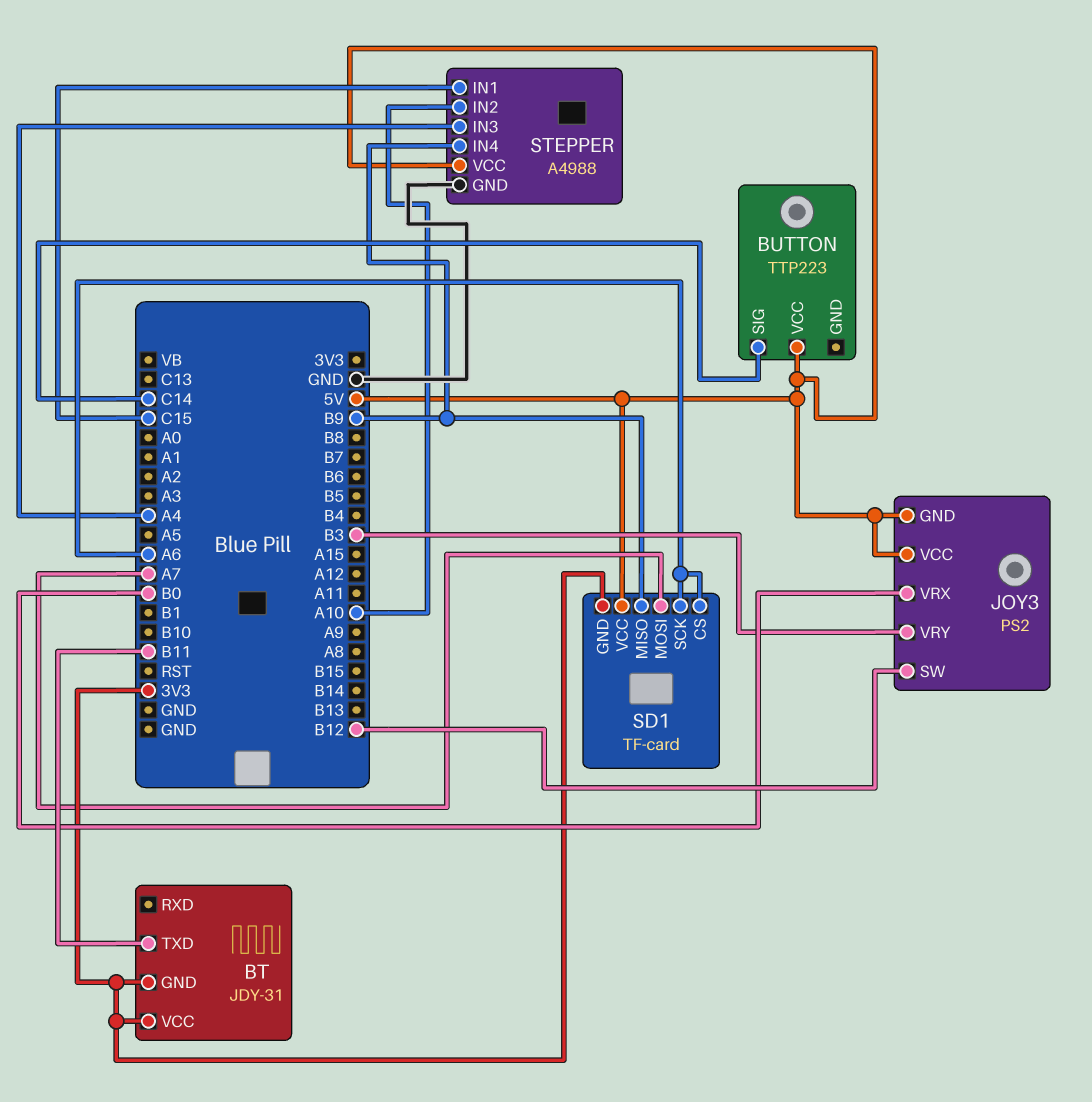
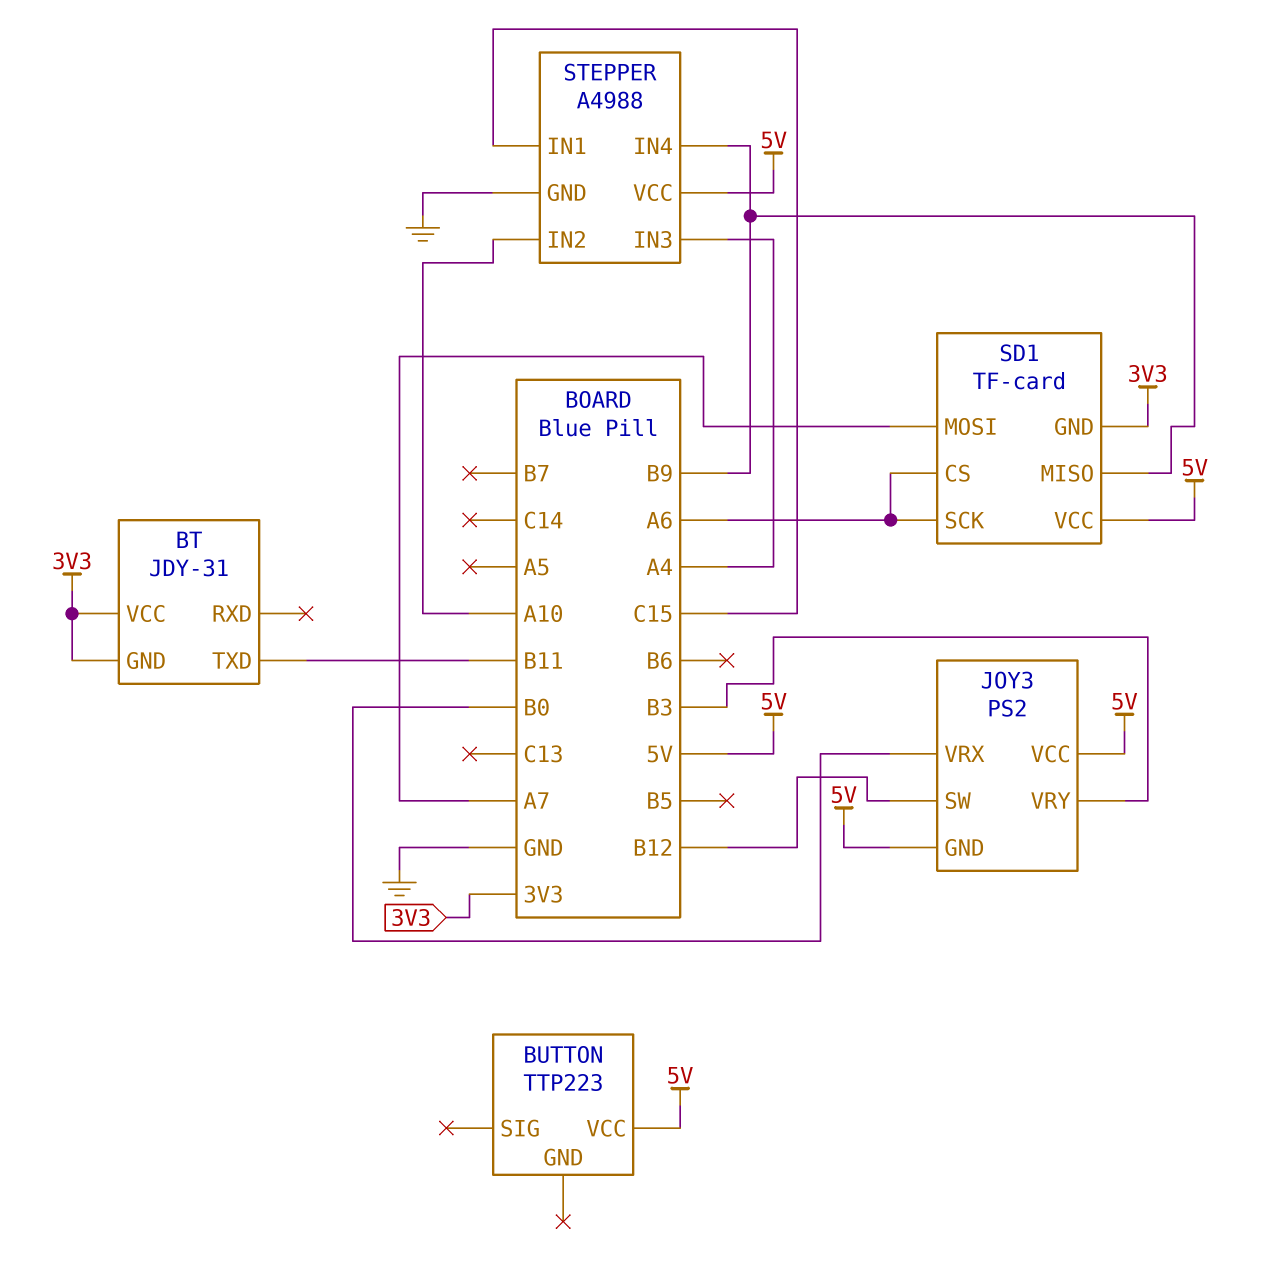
BUTTON pin SIG: C14 -> none

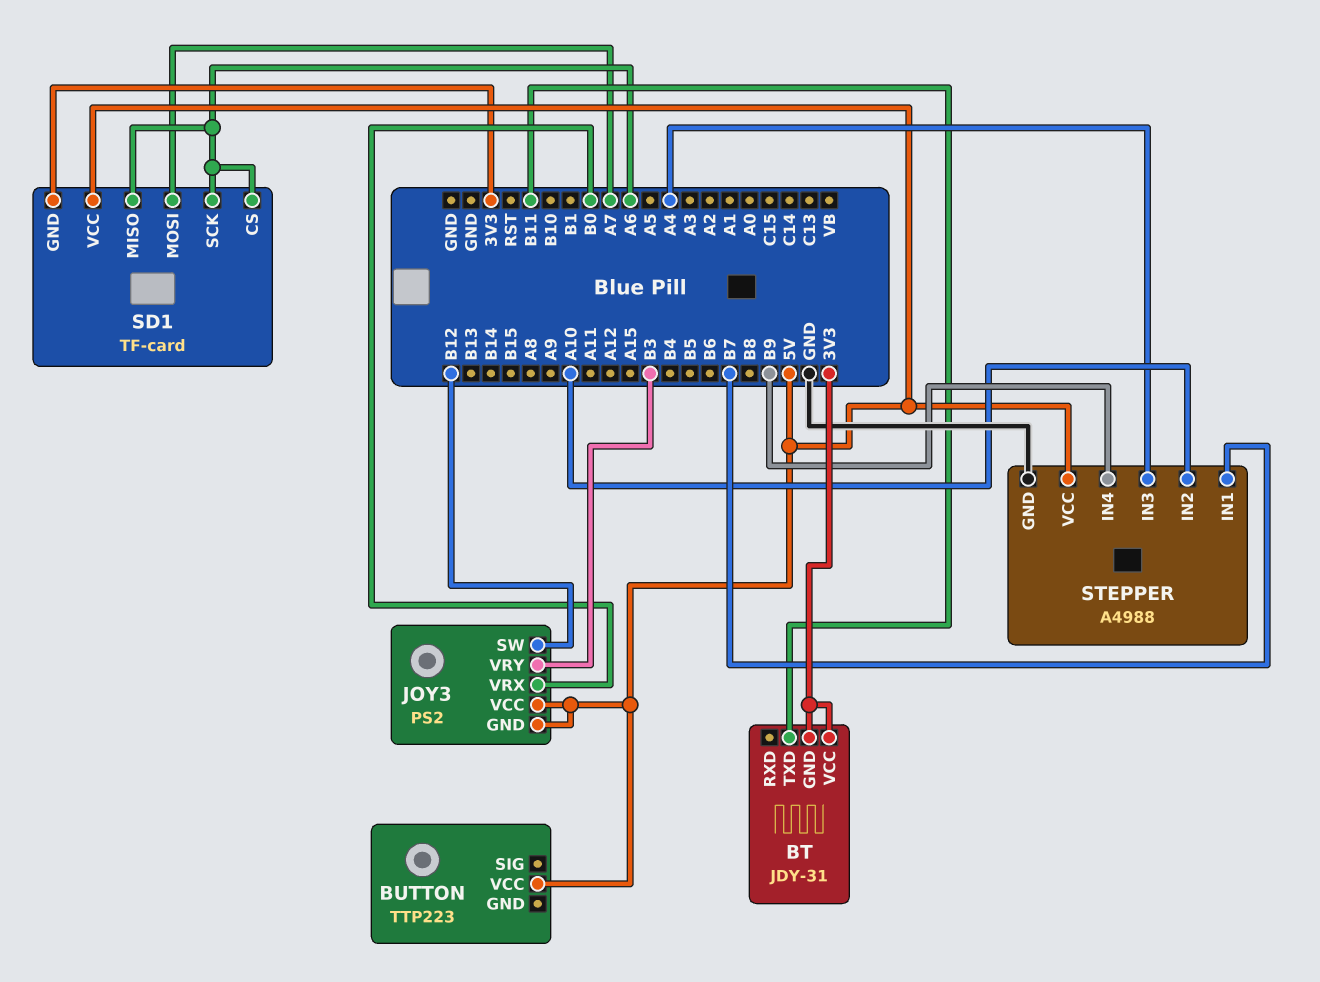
SD1 pin MISO: B9 -> A6
STEPPER pin IN1: C15 -> B7

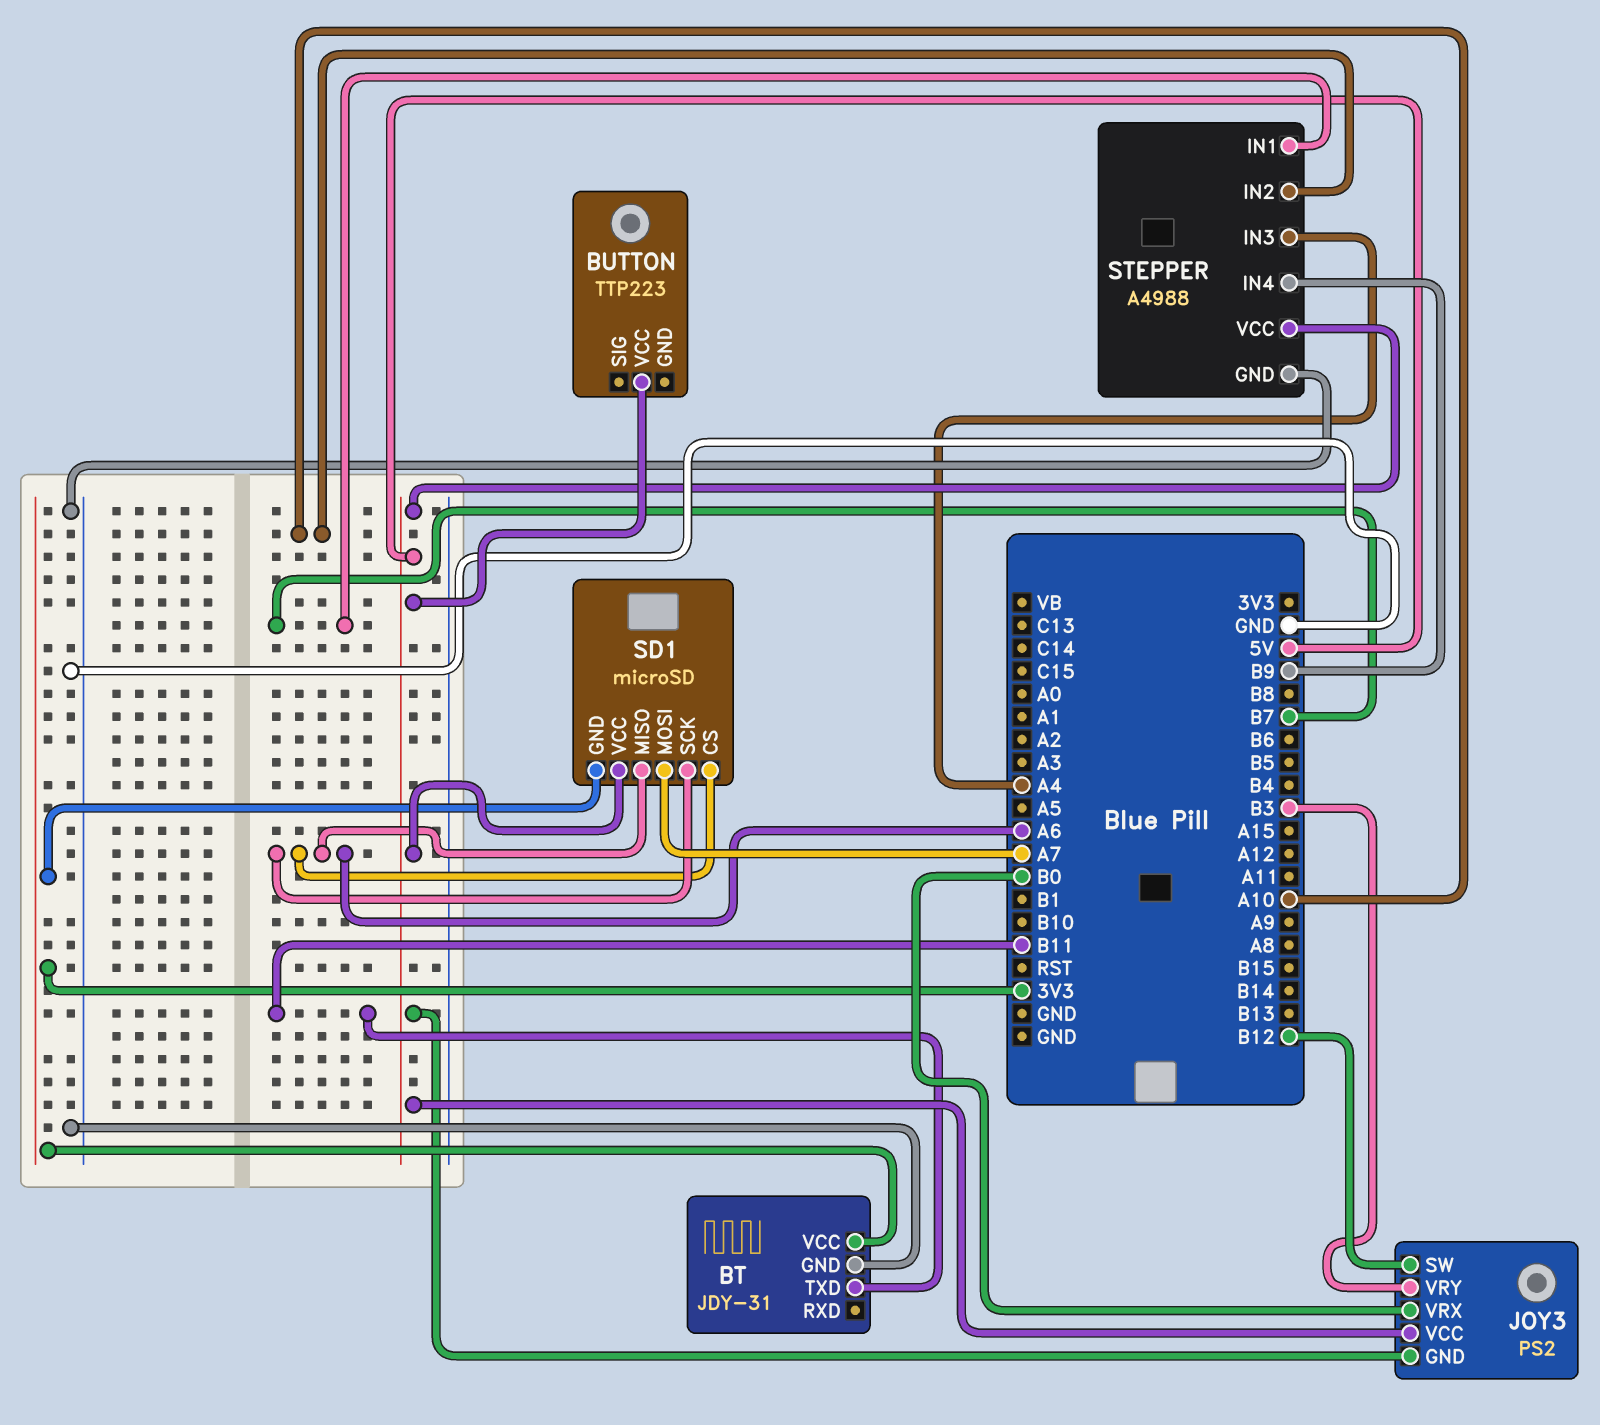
BT pin GND: 3V3 -> GND
SD1: TF-card -> microSD

